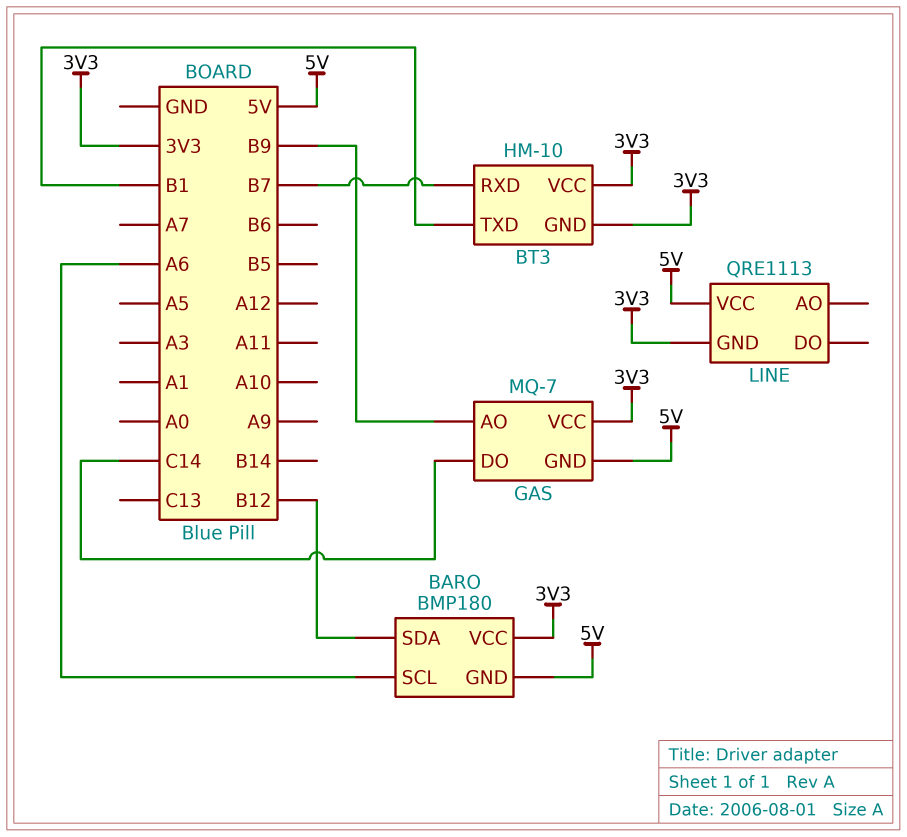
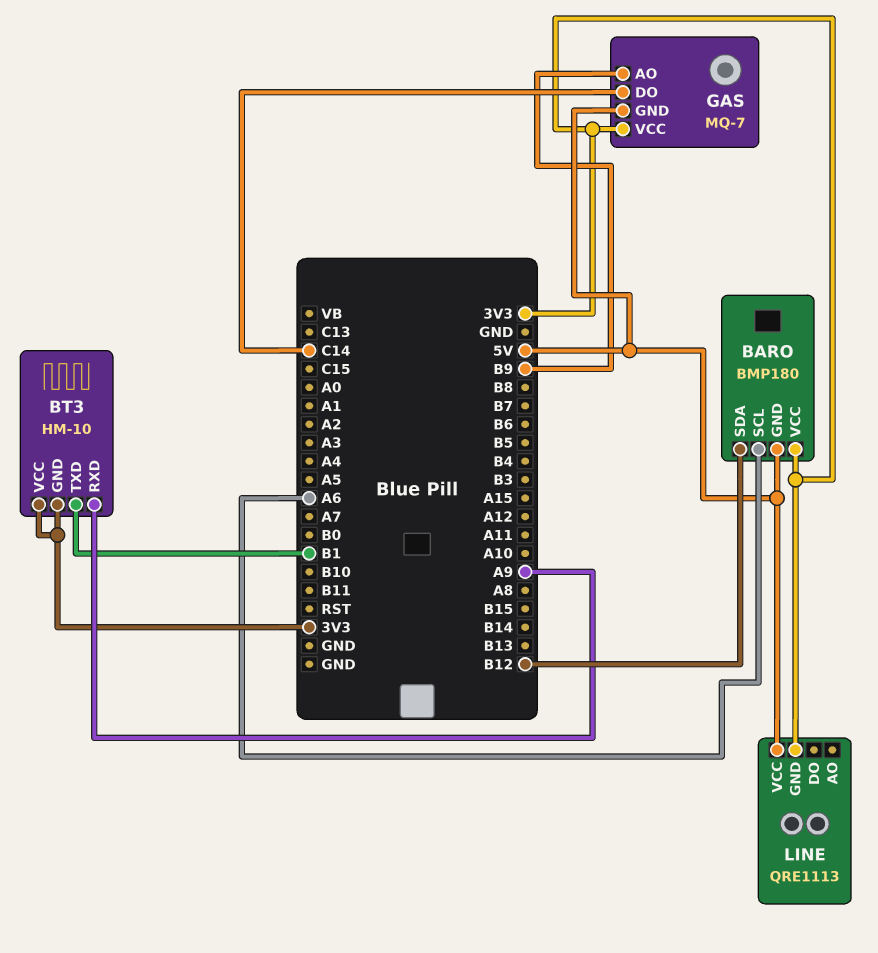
BT3 pin RXD: B7 -> A9

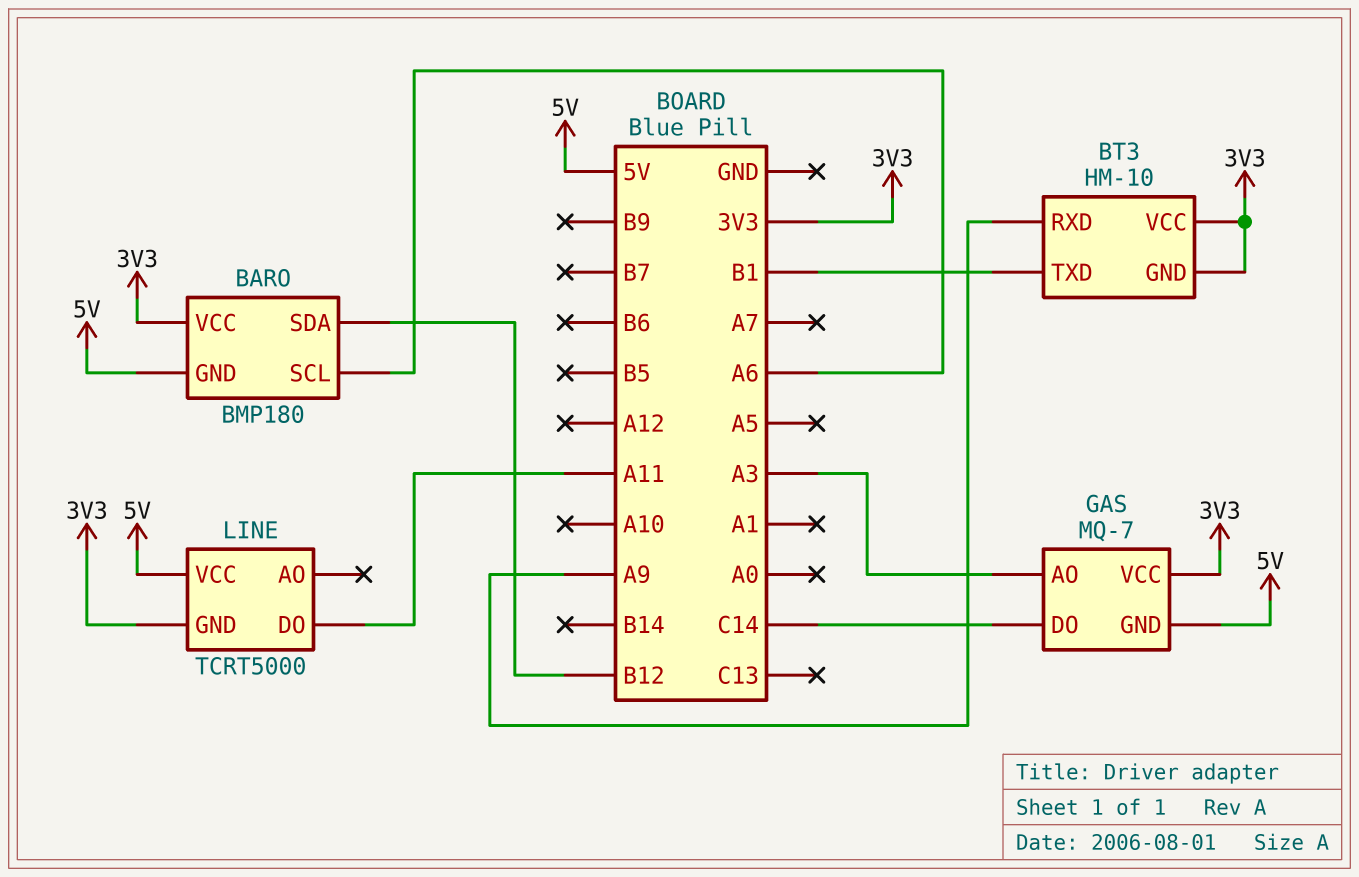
GAS pin AO: B9 -> A3
LINE: QRE1113 -> TCRT5000
LINE pin DO: none -> A11

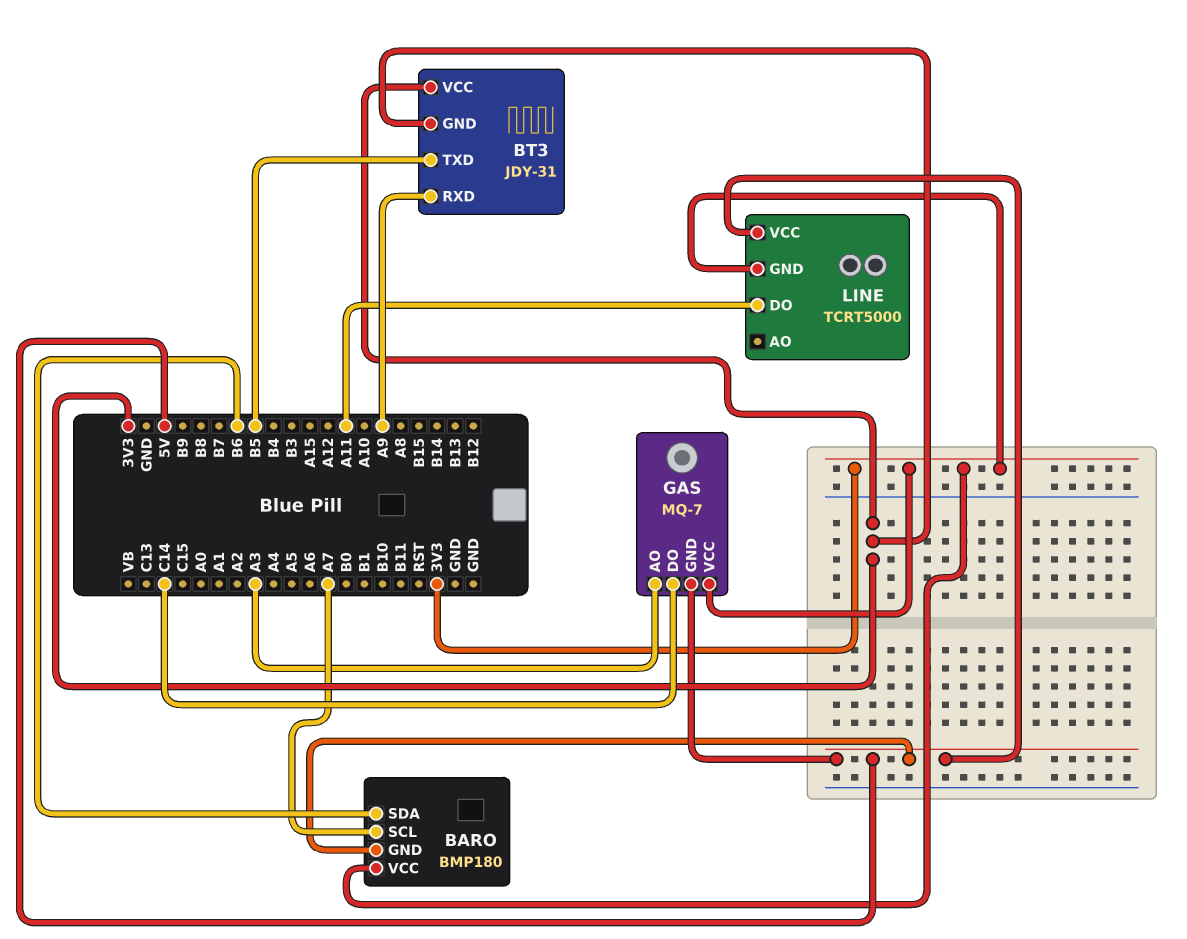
BARO pin SCL: A6 -> A7
BARO pin SDA: B12 -> B6
BT3: HM-10 -> JDY-31
BT3 pin TXD: B1 -> B5

